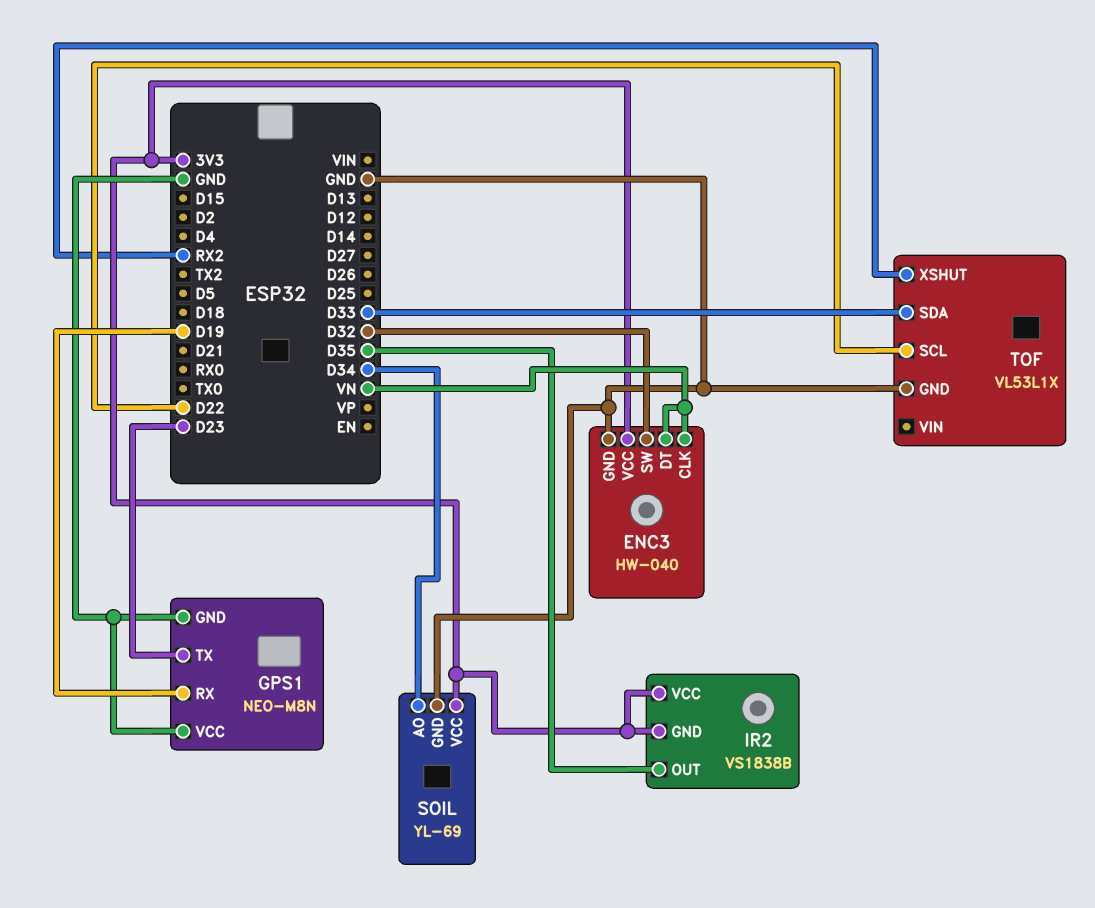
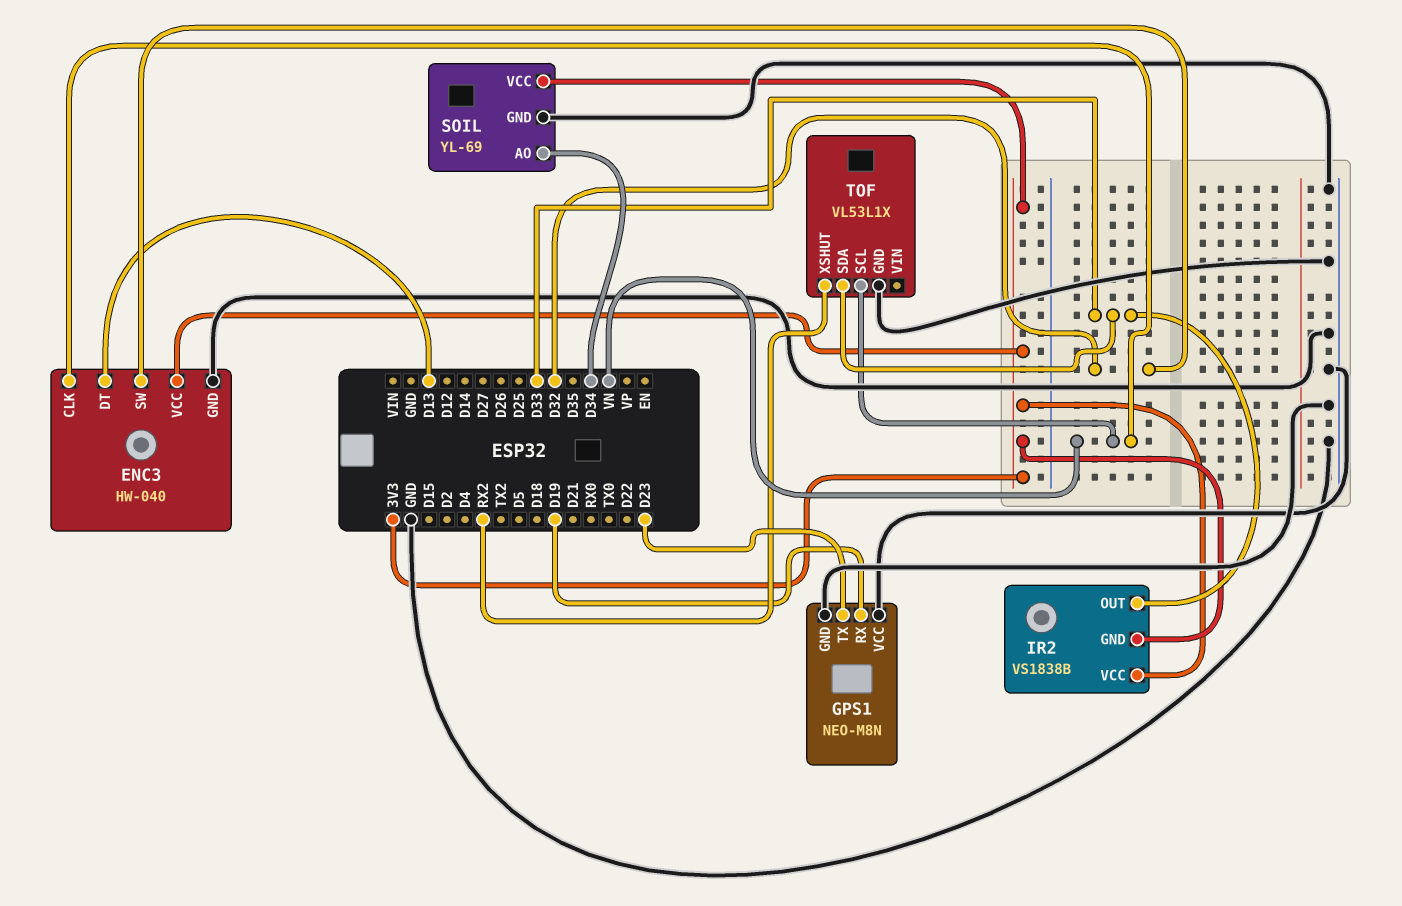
ENC3 pin DT: VN -> D13
IR2 pin OUT: D35 -> D33
TOF pin SCL: D22 -> VN

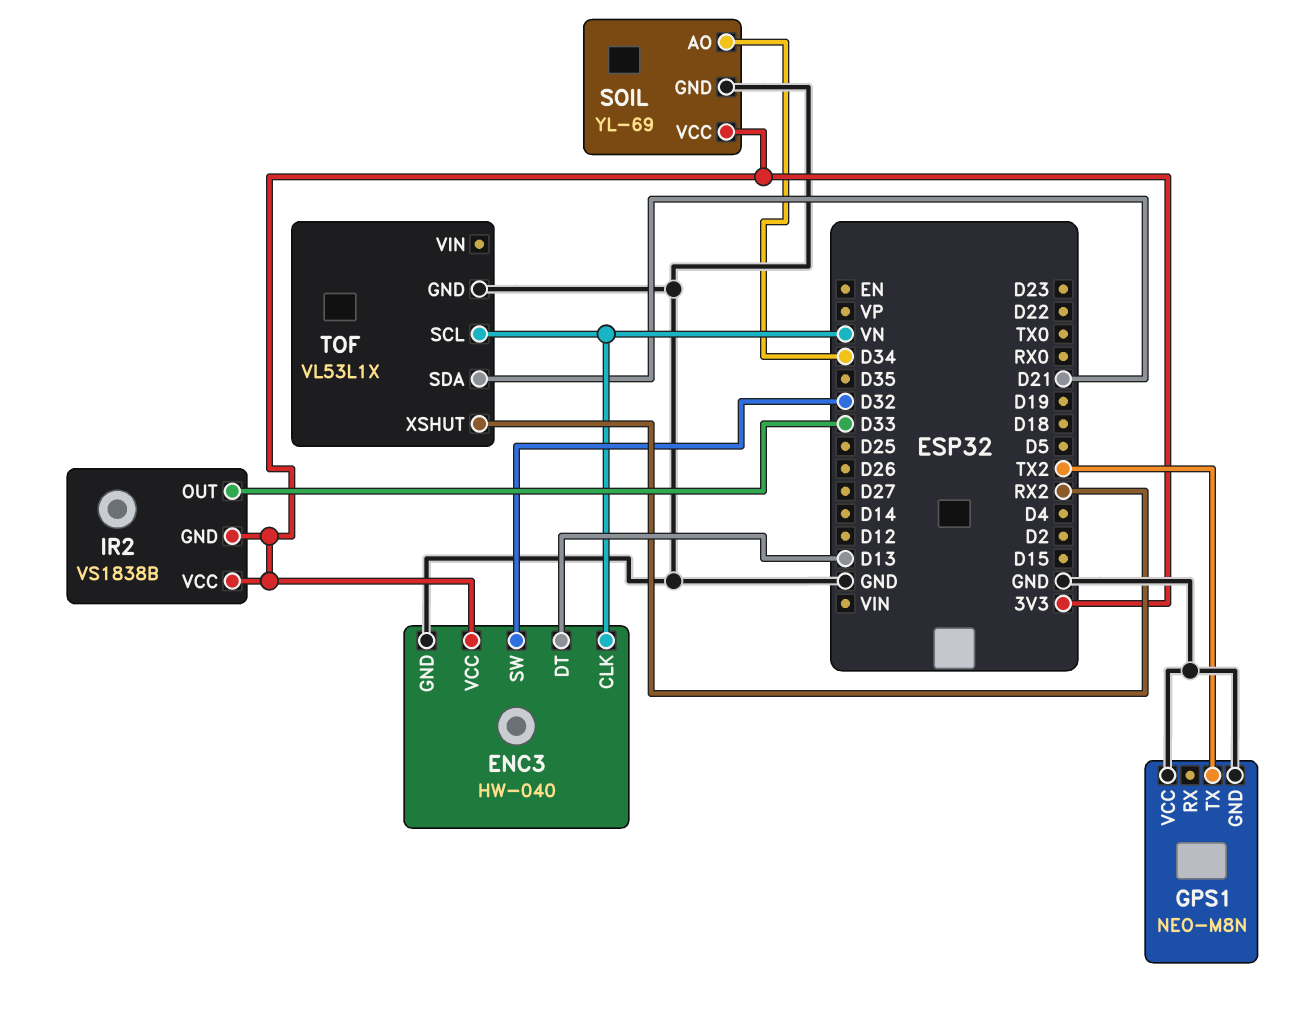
GPS1 pin RX: D19 -> none
GPS1 pin TX: D23 -> TX2
TOF pin SDA: D33 -> D21

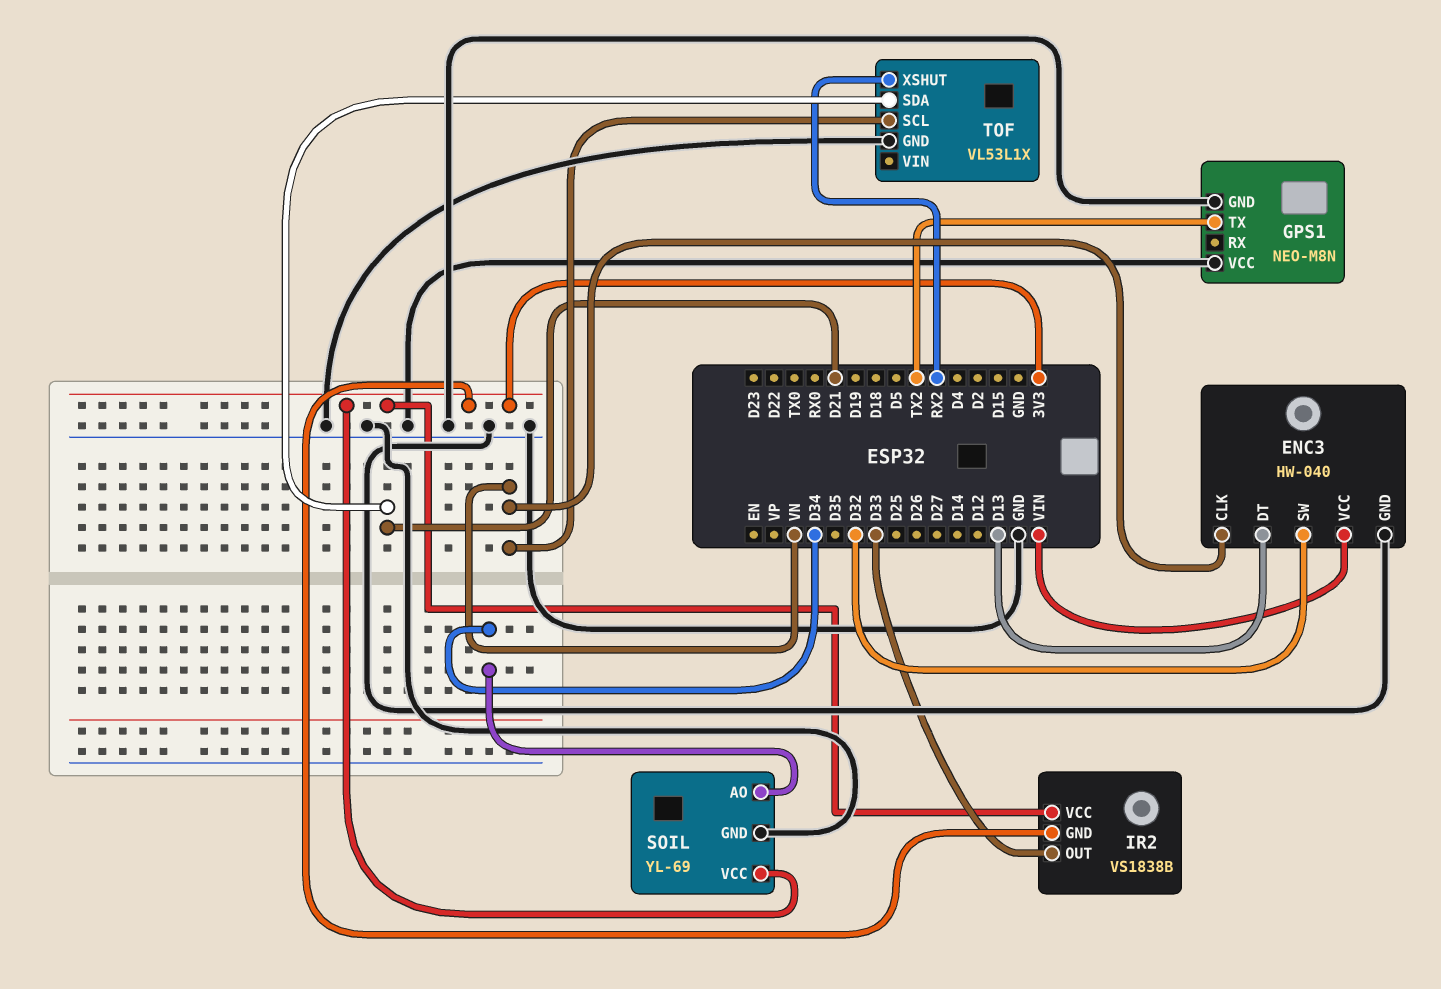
ENC3 pin VCC: 3V3 -> VIN

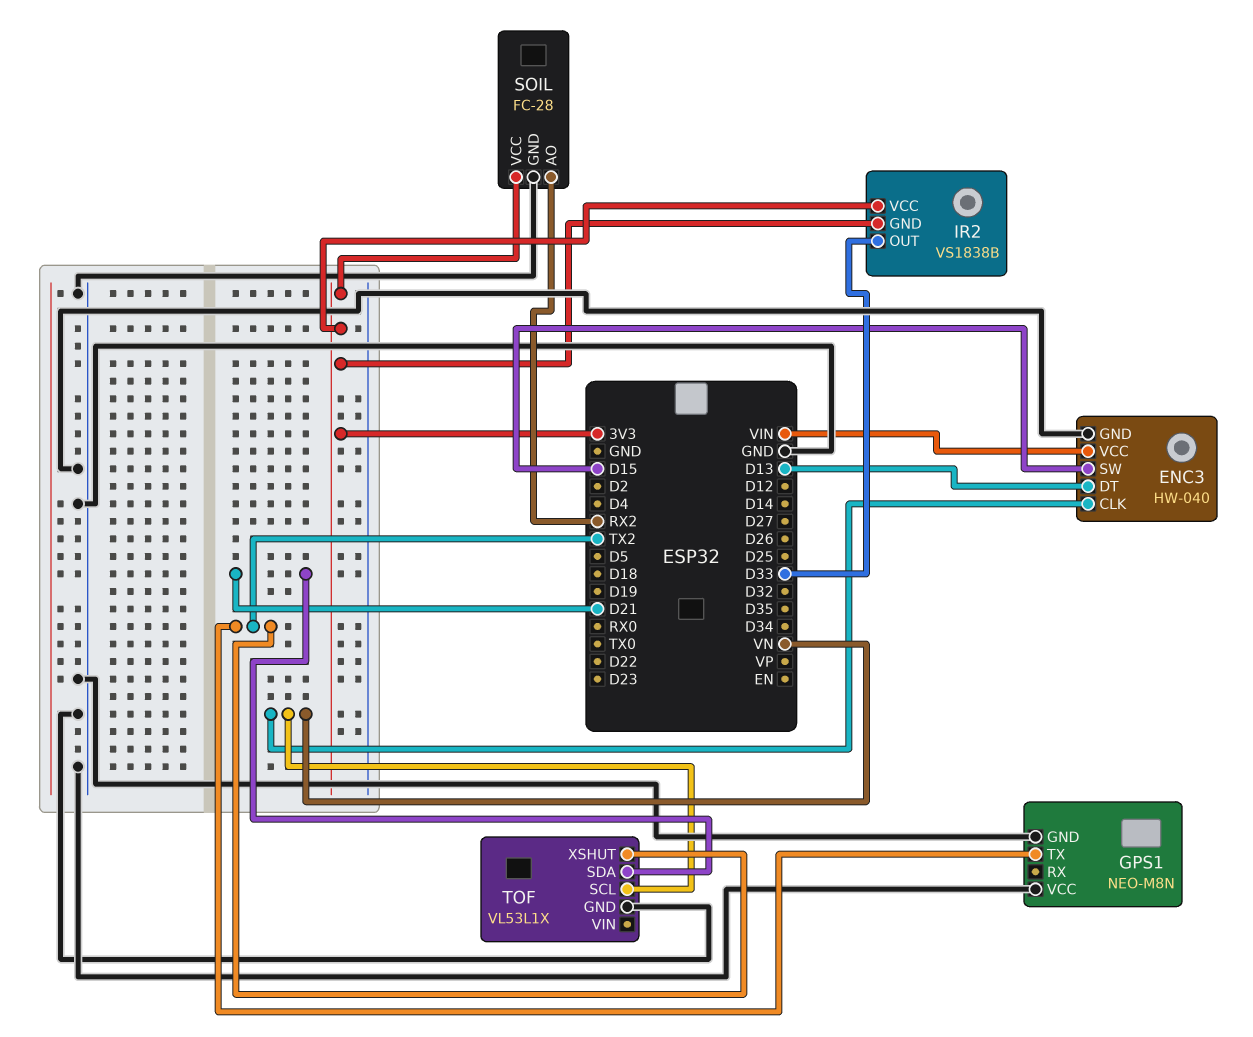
ENC3 pin SW: D32 -> D15
SOIL: YL-69 -> FC-28
SOIL pin AO: D34 -> RX2
TOF pin XSHUT: RX2 -> TX2

